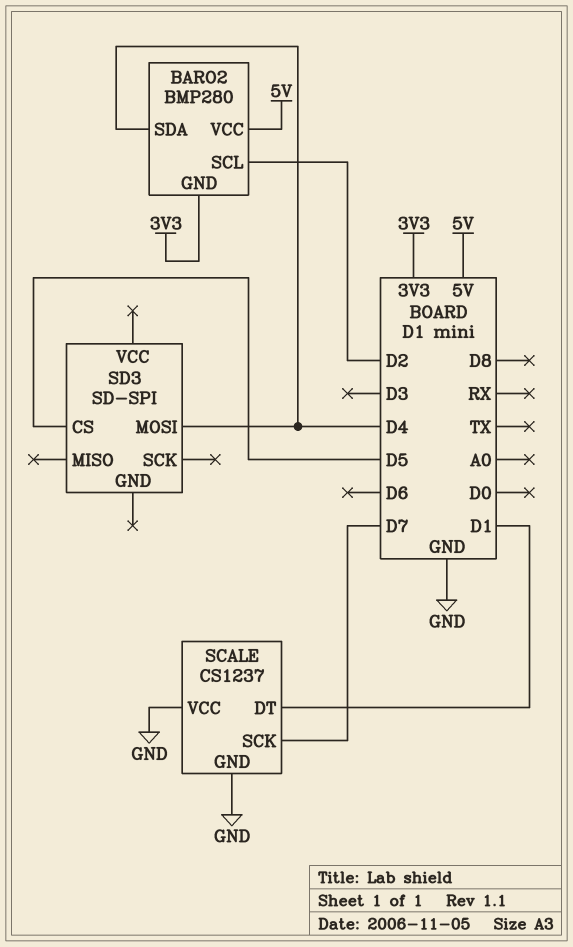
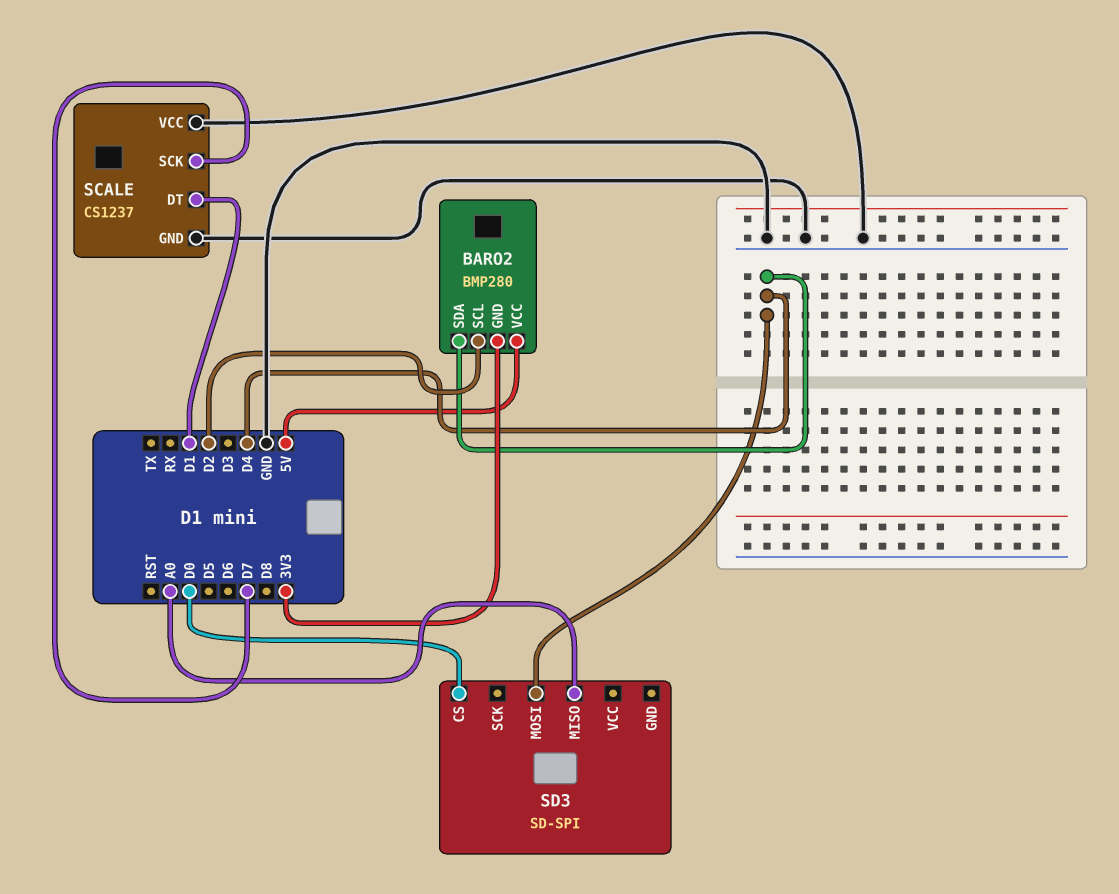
SD3 pin CS: D5 -> D0
SD3 pin MISO: none -> A0

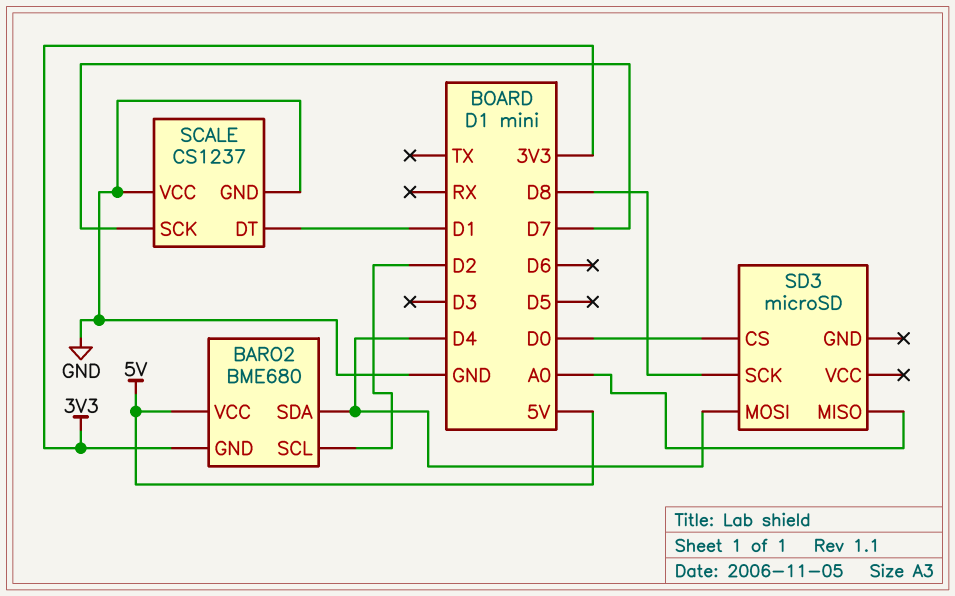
BARO2: BMP280 -> BME680
SD3: SD-SPI -> microSD
SD3 pin SCK: none -> D8

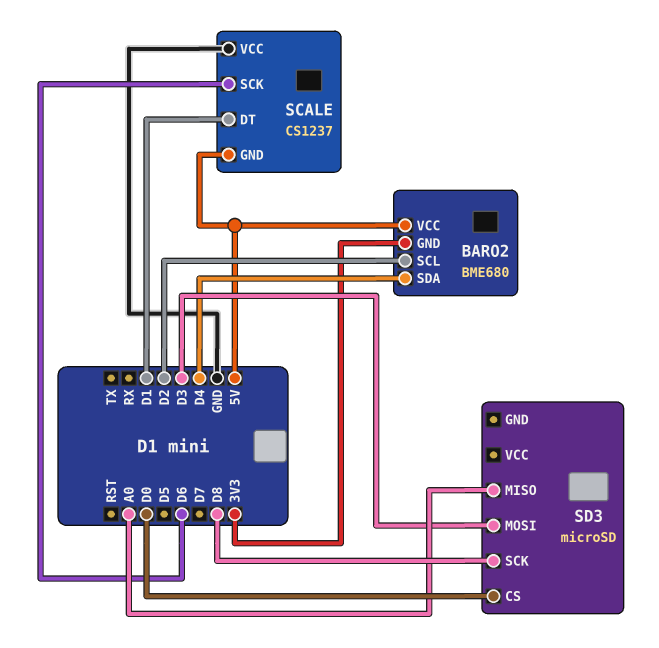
SCALE pin GND: GND -> 5V
SCALE pin SCK: D7 -> D6
SD3 pin MOSI: D4 -> D3

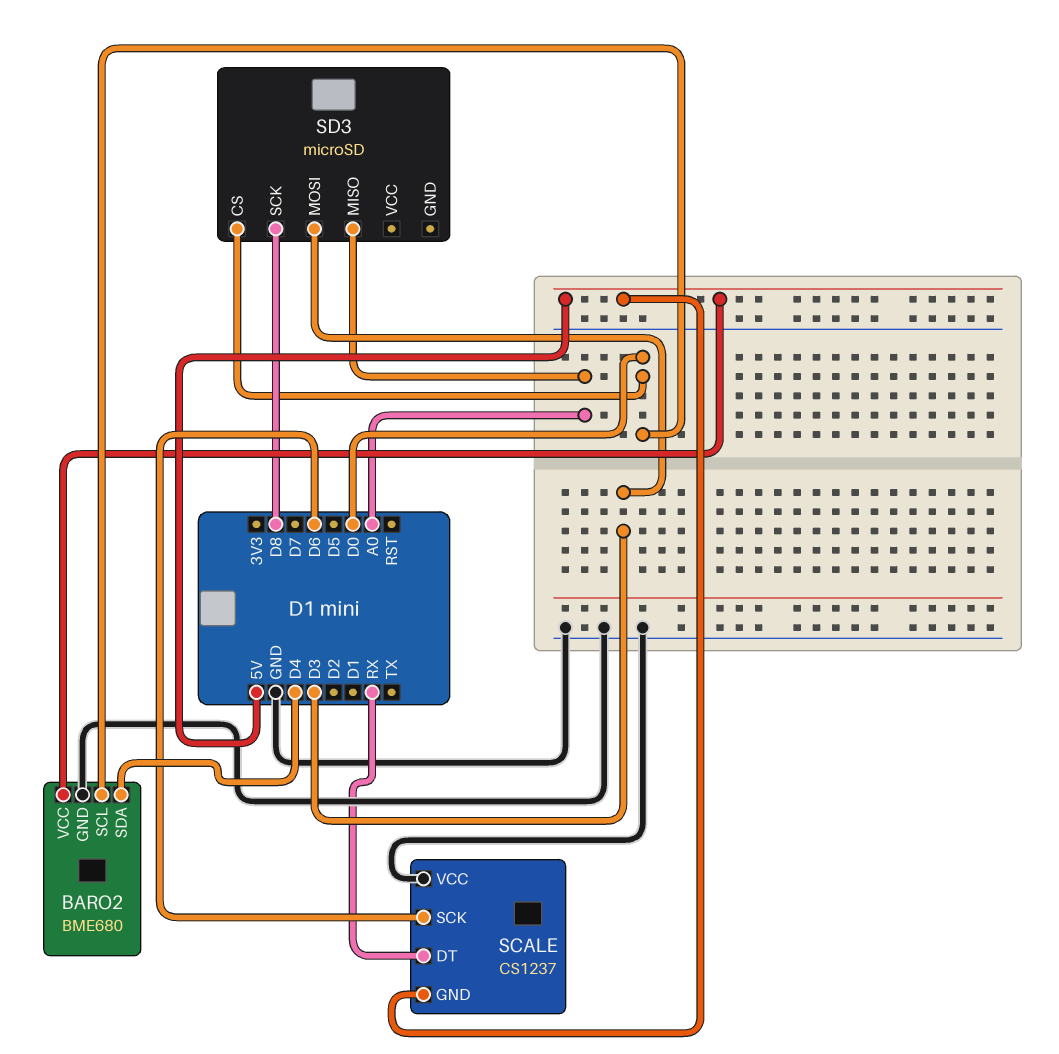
BARO2 pin GND: 3V3 -> GND
BARO2 pin SCL: D2 -> D0
SCALE pin DT: D1 -> RX

